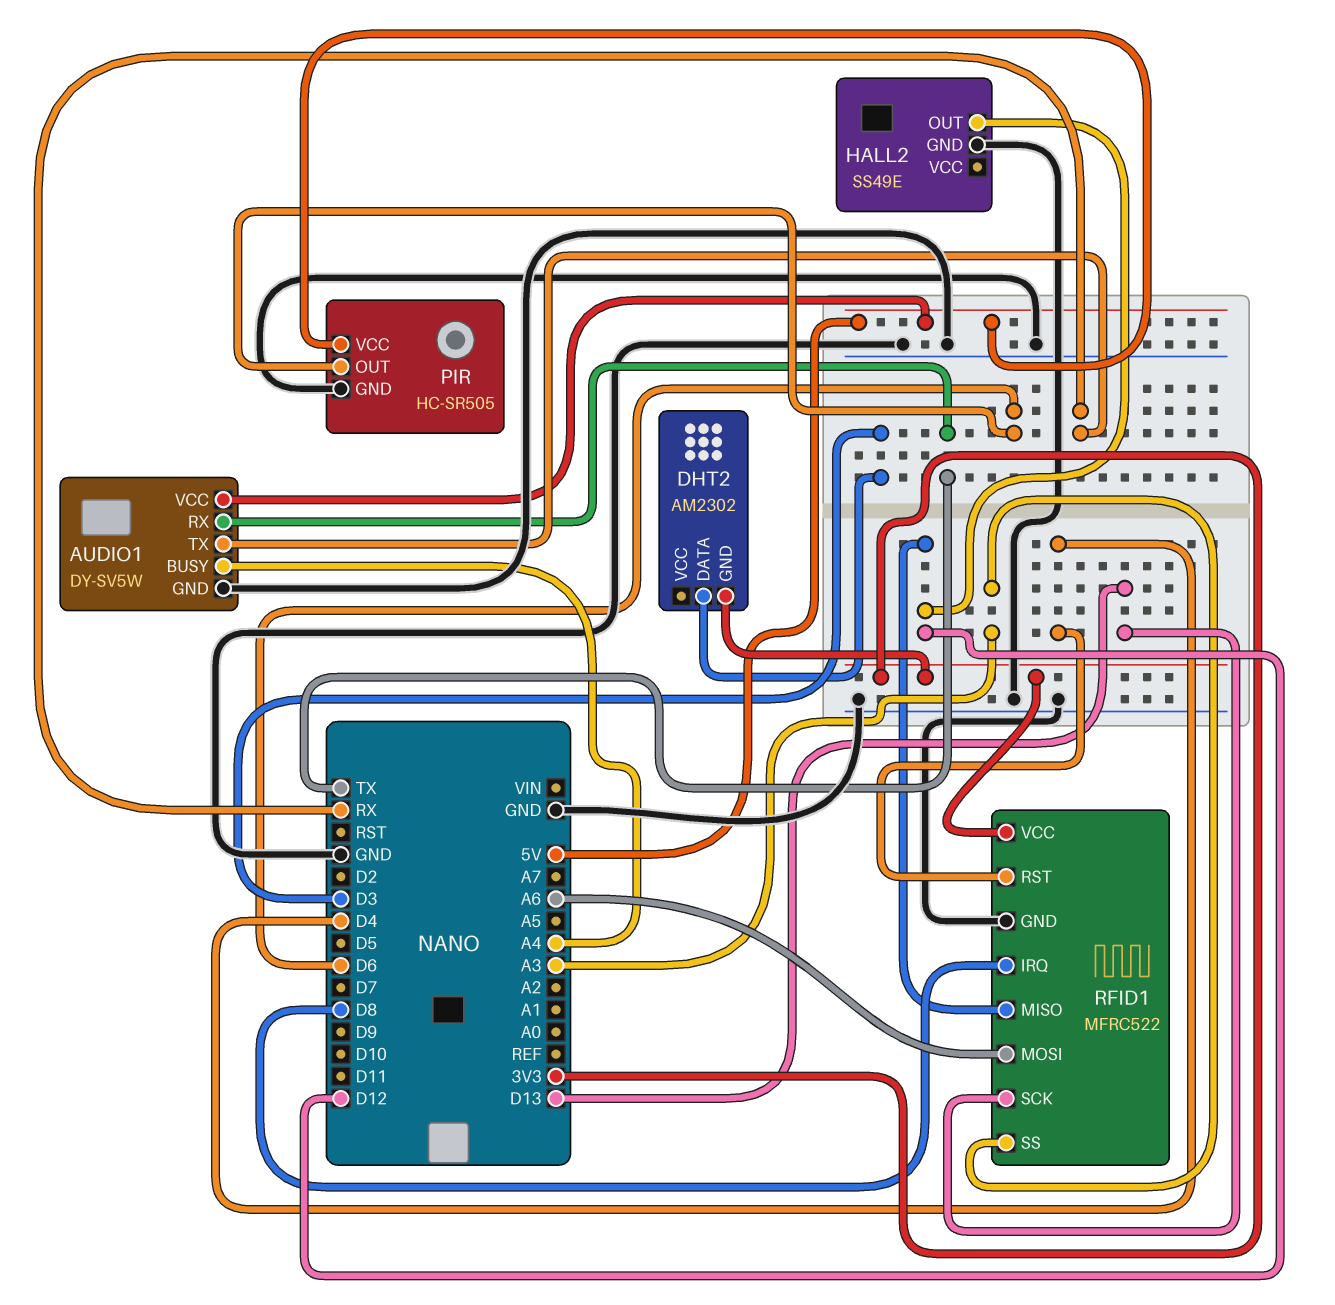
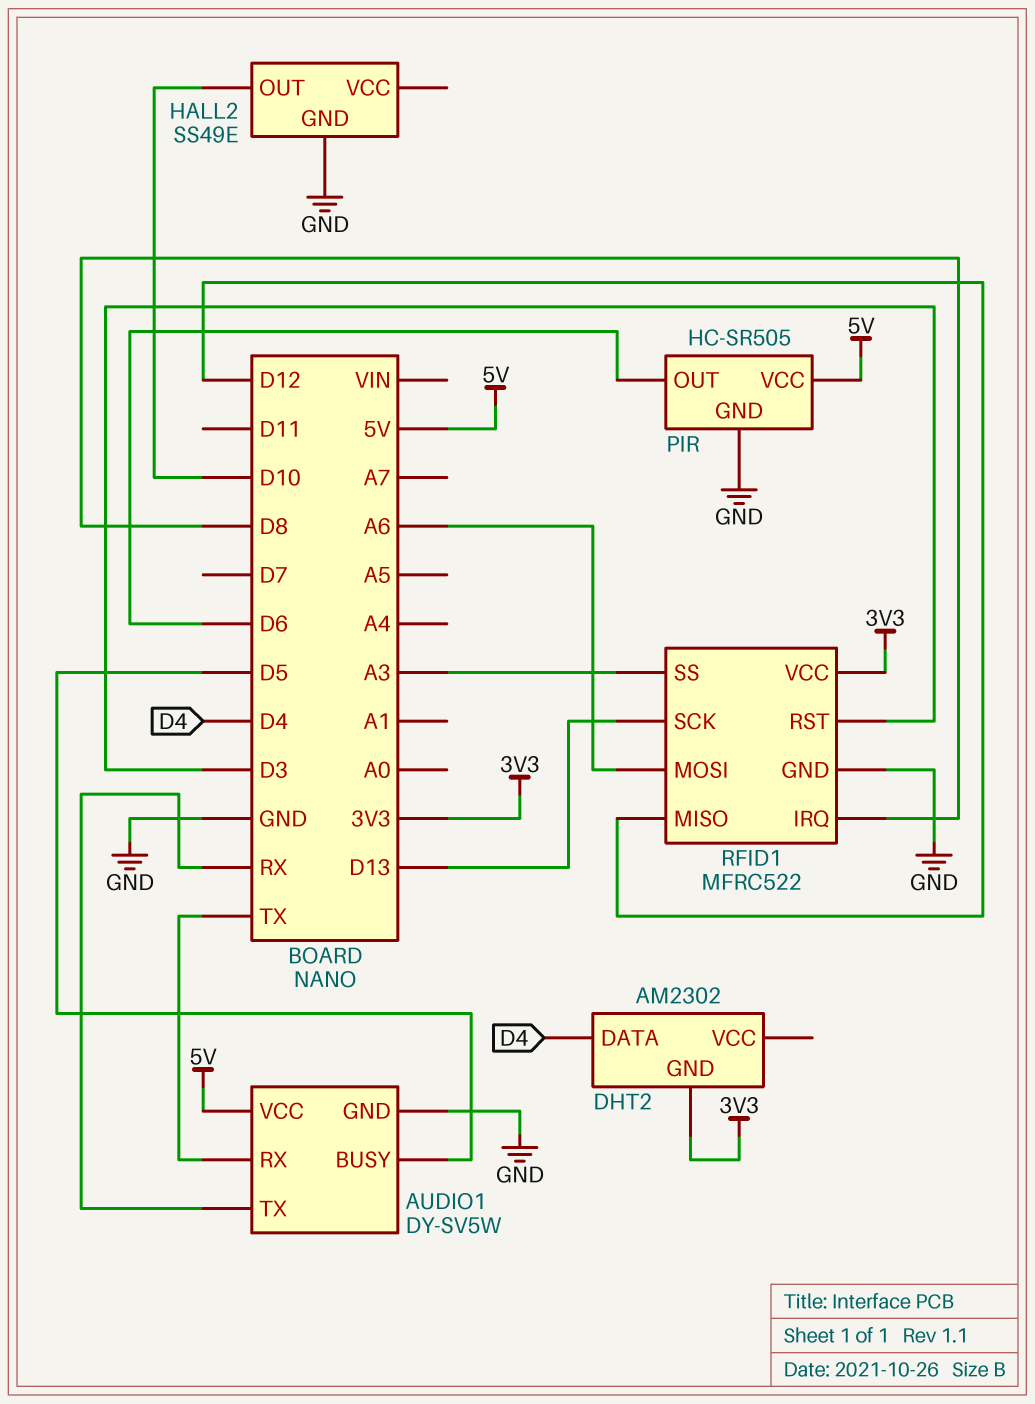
AUDIO1 pin BUSY: A4 -> D5
DHT2 pin DATA: D3 -> D4
HALL2 pin OUT: D12 -> D10
RFID1 pin RST: D4 -> D3

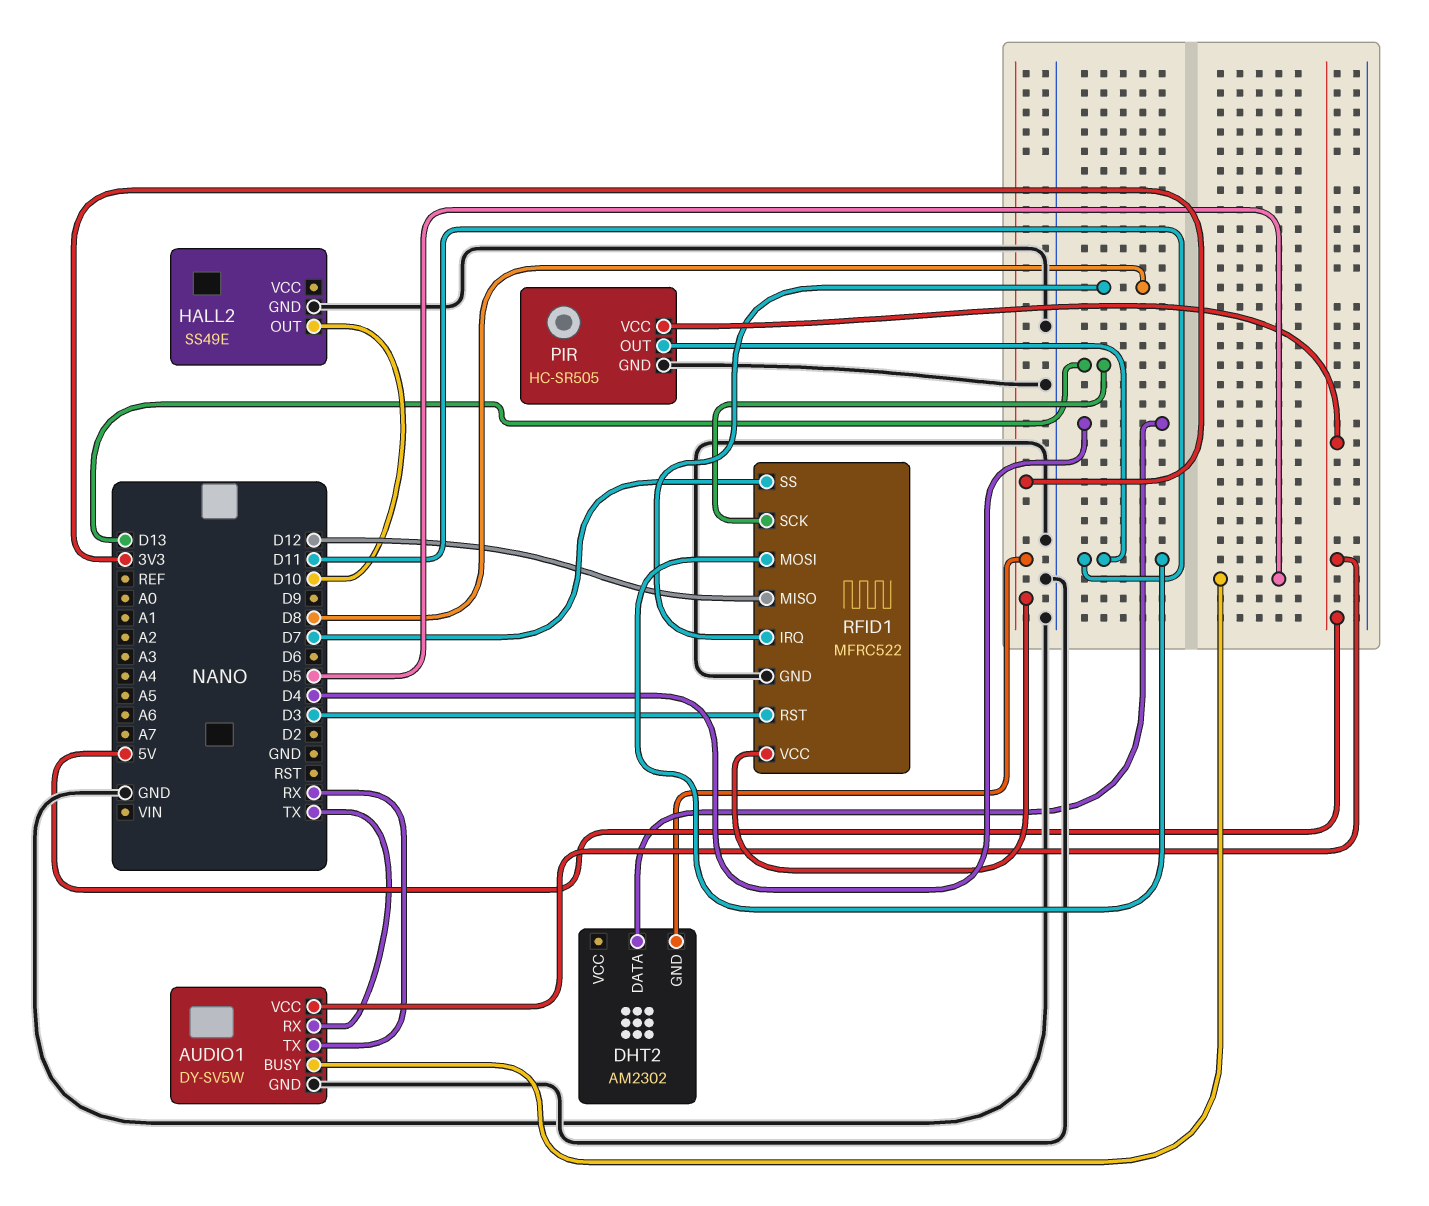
PIR pin OUT: D6 -> D11
RFID1 pin MOSI: A6 -> D11
RFID1 pin SS: A3 -> D7

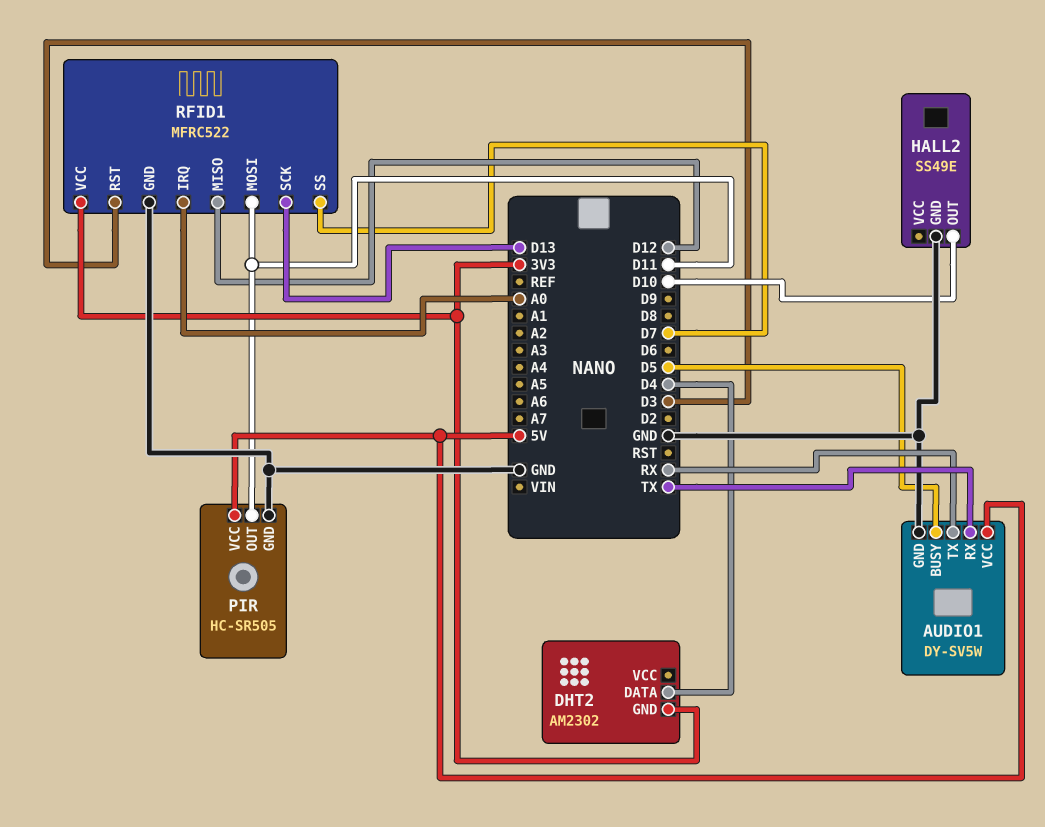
RFID1 pin IRQ: D8 -> A0

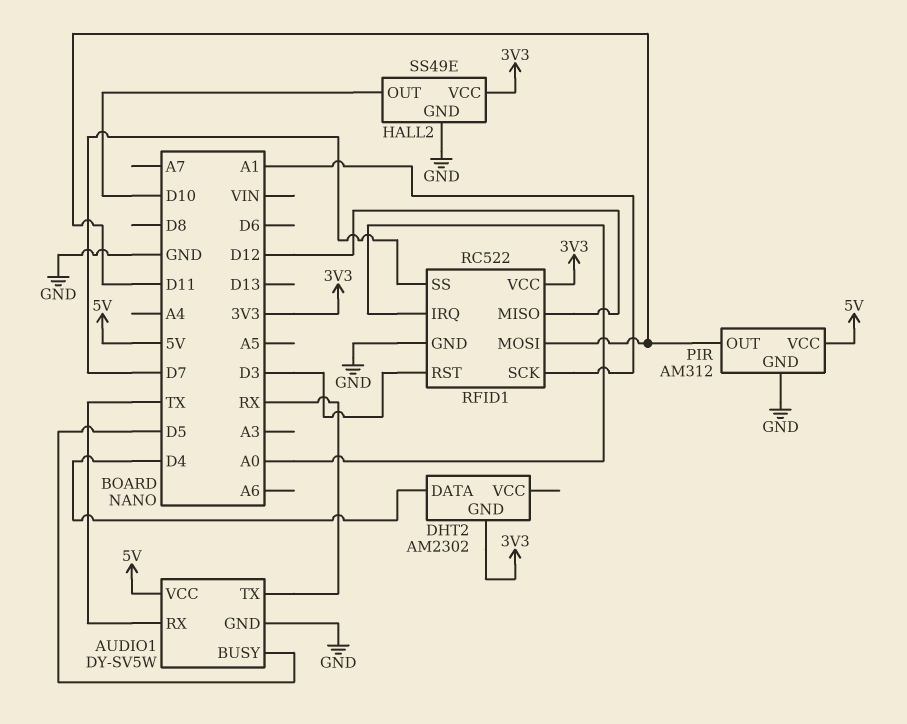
HALL2 pin VCC: none -> 3V3
PIR: HC-SR505 -> AM312
RFID1: MFRC522 -> RC522
RFID1 pin SCK: D13 -> A1

